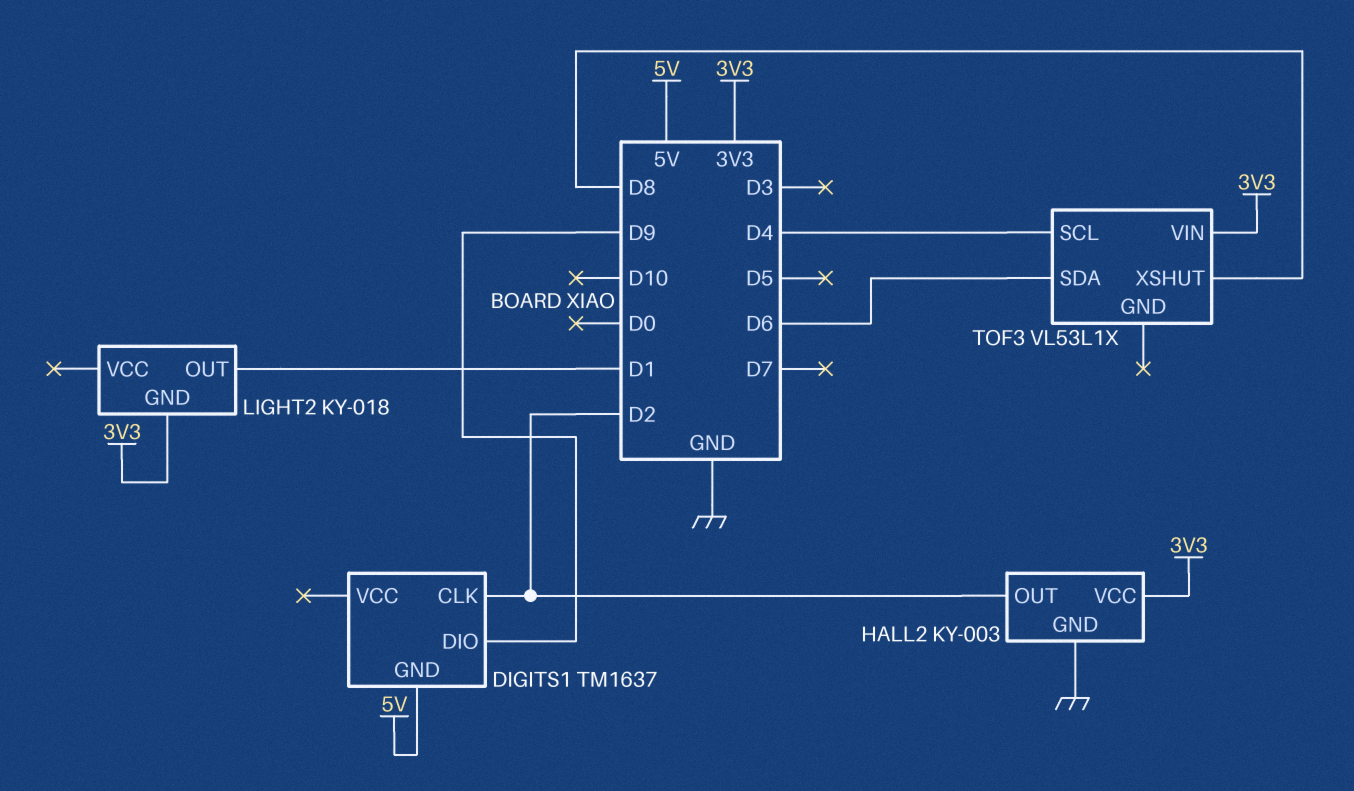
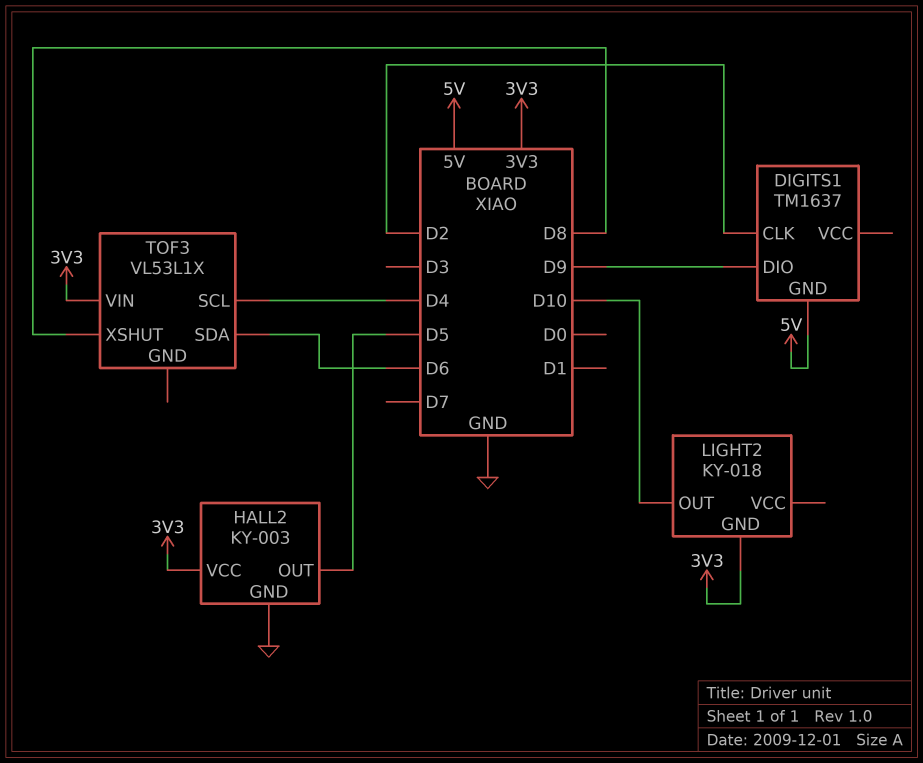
HALL2 pin OUT: D2 -> D5
LIGHT2 pin OUT: D1 -> D10

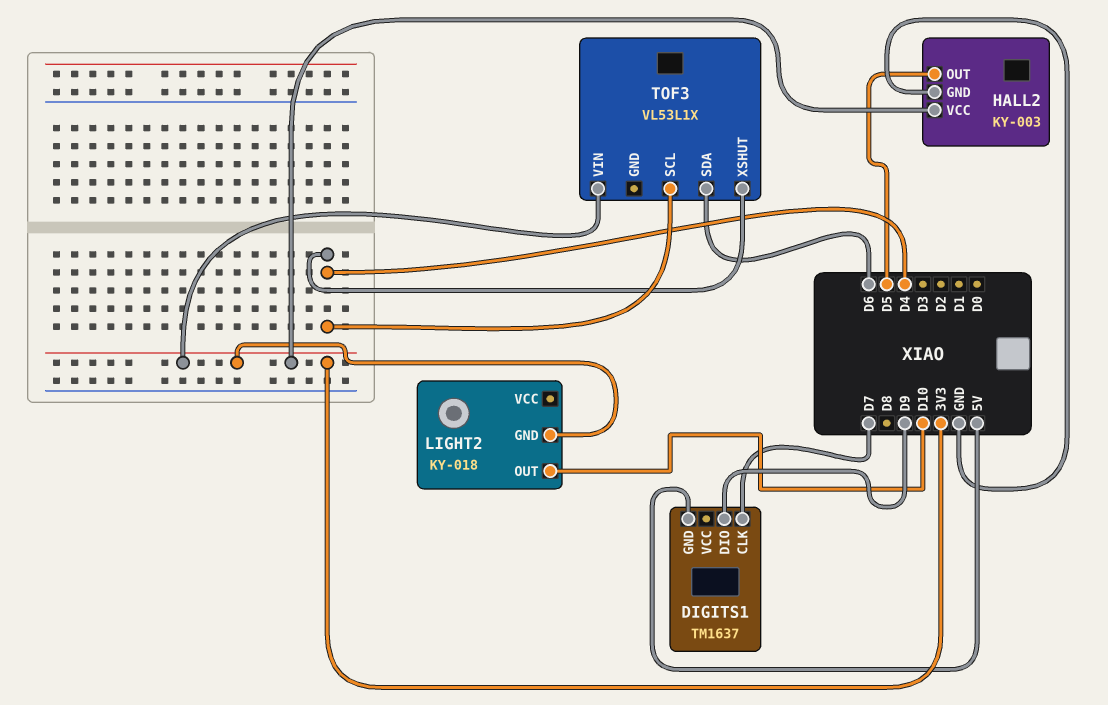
DIGITS1 pin CLK: D2 -> D7
TOF3 pin XSHUT: D8 -> D4

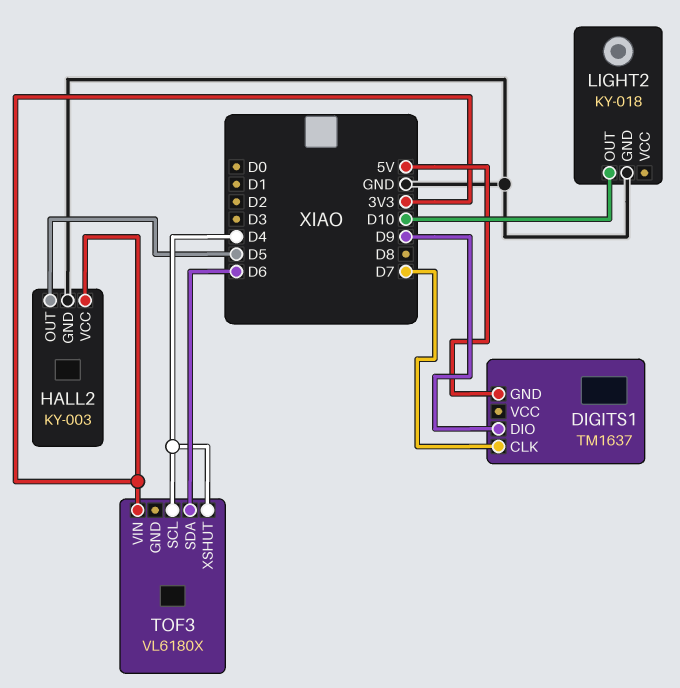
LIGHT2 pin GND: 3V3 -> GND
TOF3: VL53L1X -> VL6180X

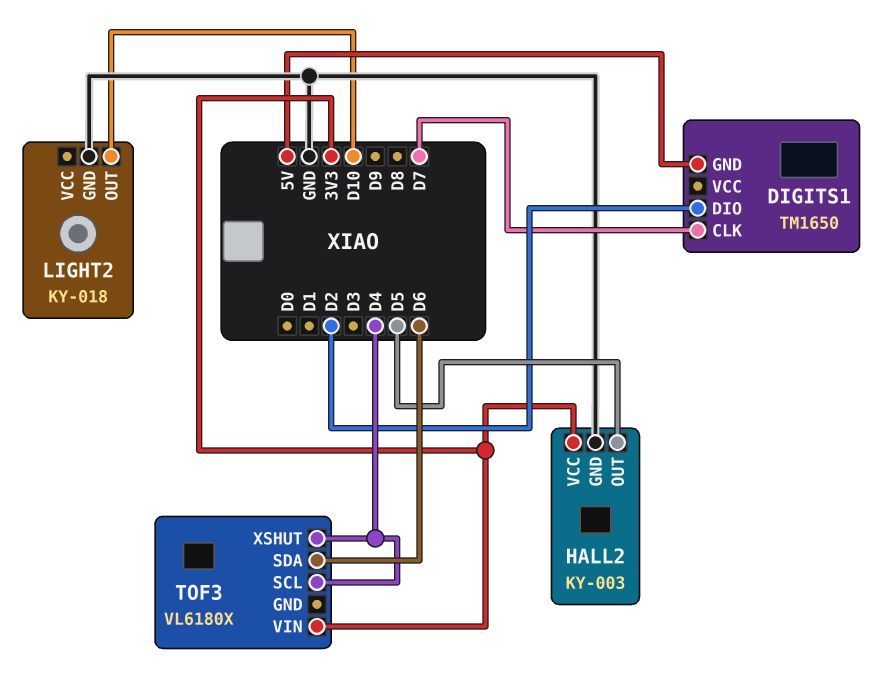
DIGITS1: TM1637 -> TM1650
DIGITS1 pin DIO: D9 -> D2

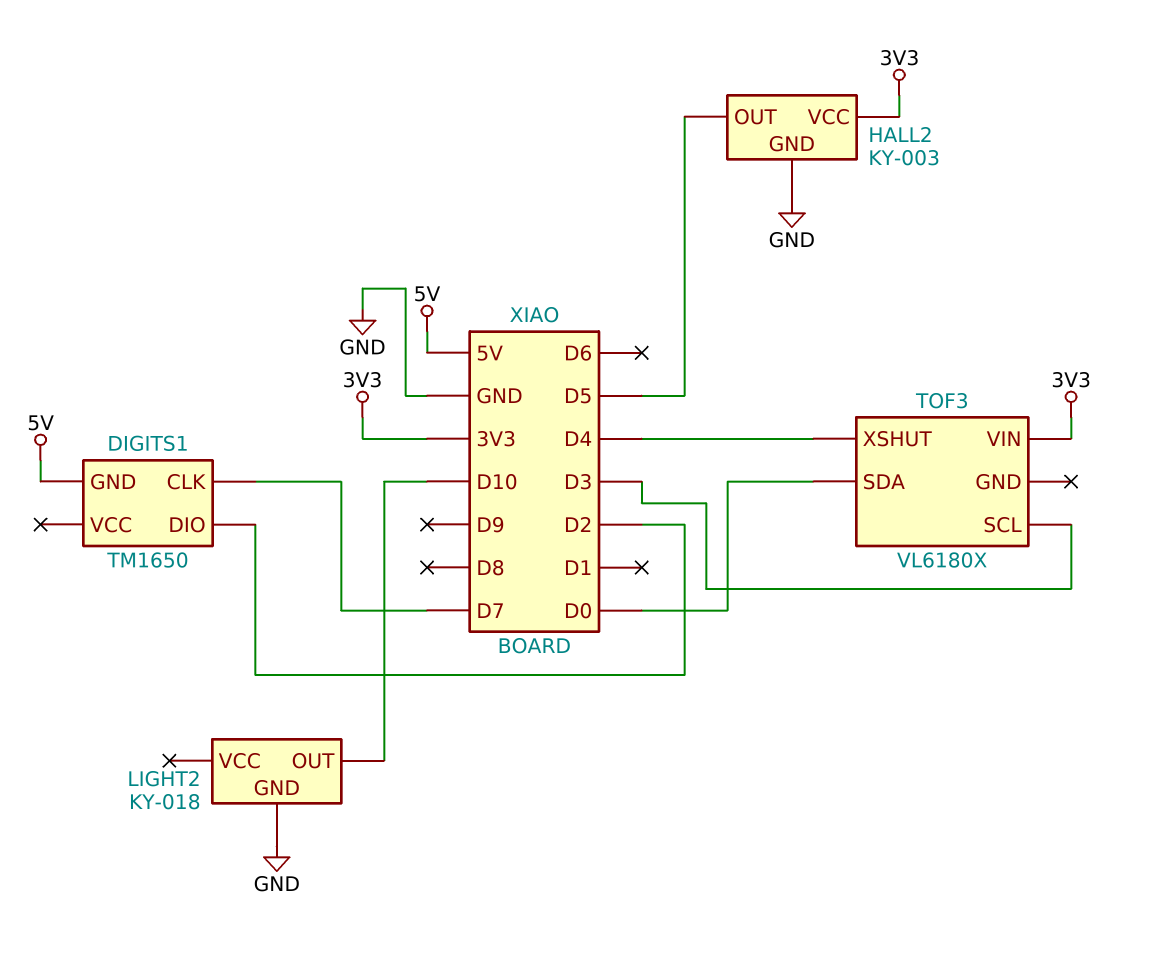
TOF3 pin SCL: D4 -> D3
TOF3 pin SDA: D6 -> D0

